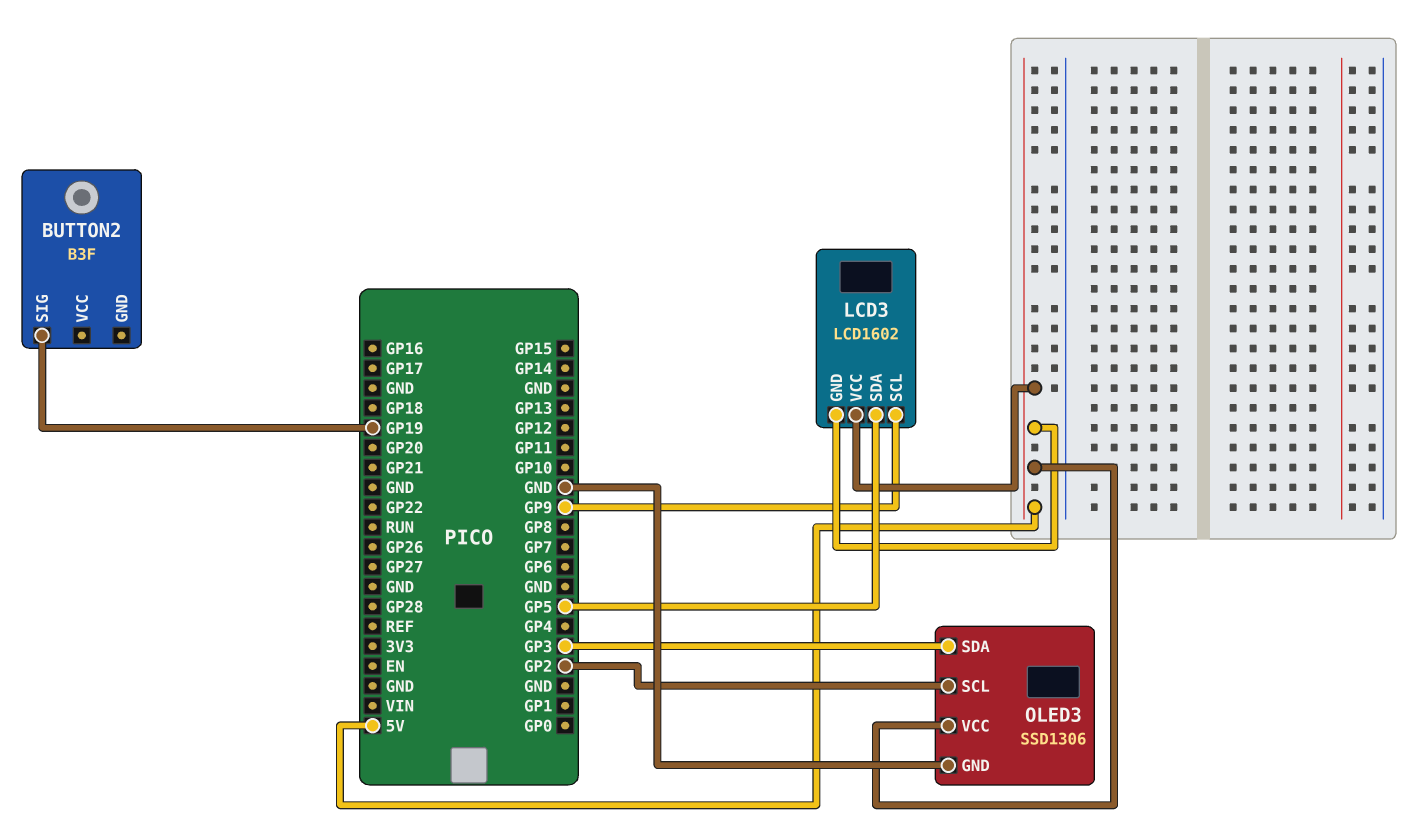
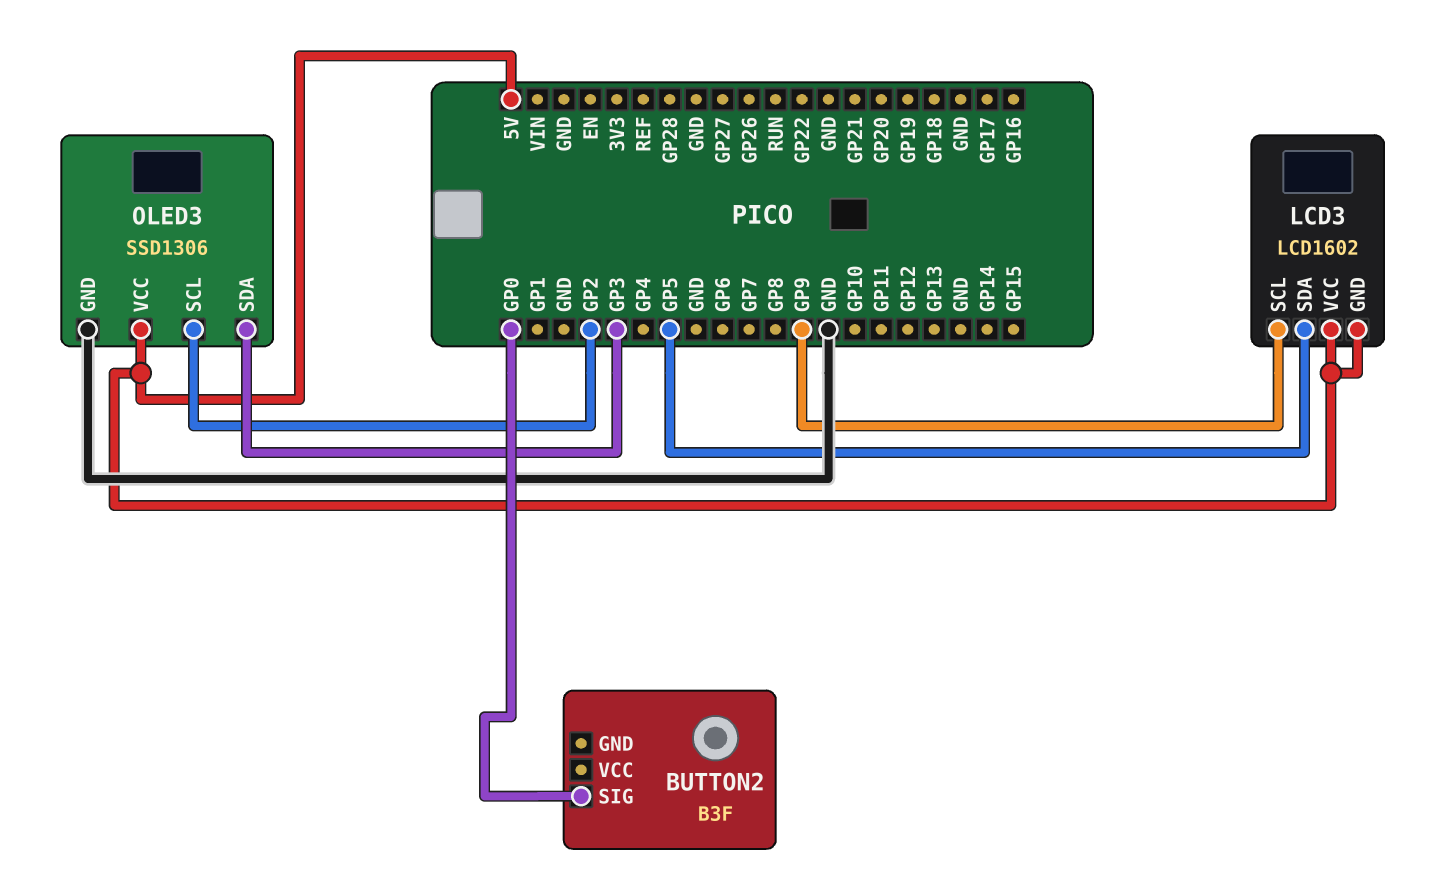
BUTTON2 pin SIG: GP19 -> GP0

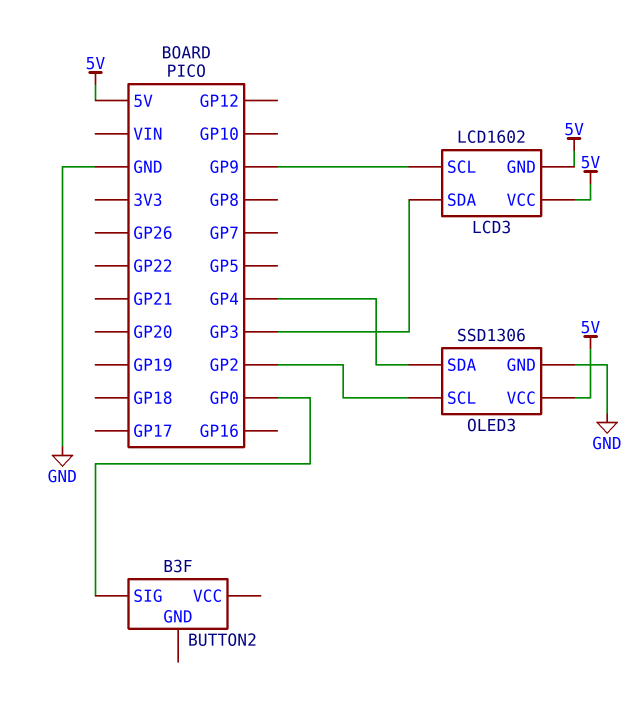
LCD3 pin SDA: GP5 -> GP3
OLED3 pin SDA: GP3 -> GP4

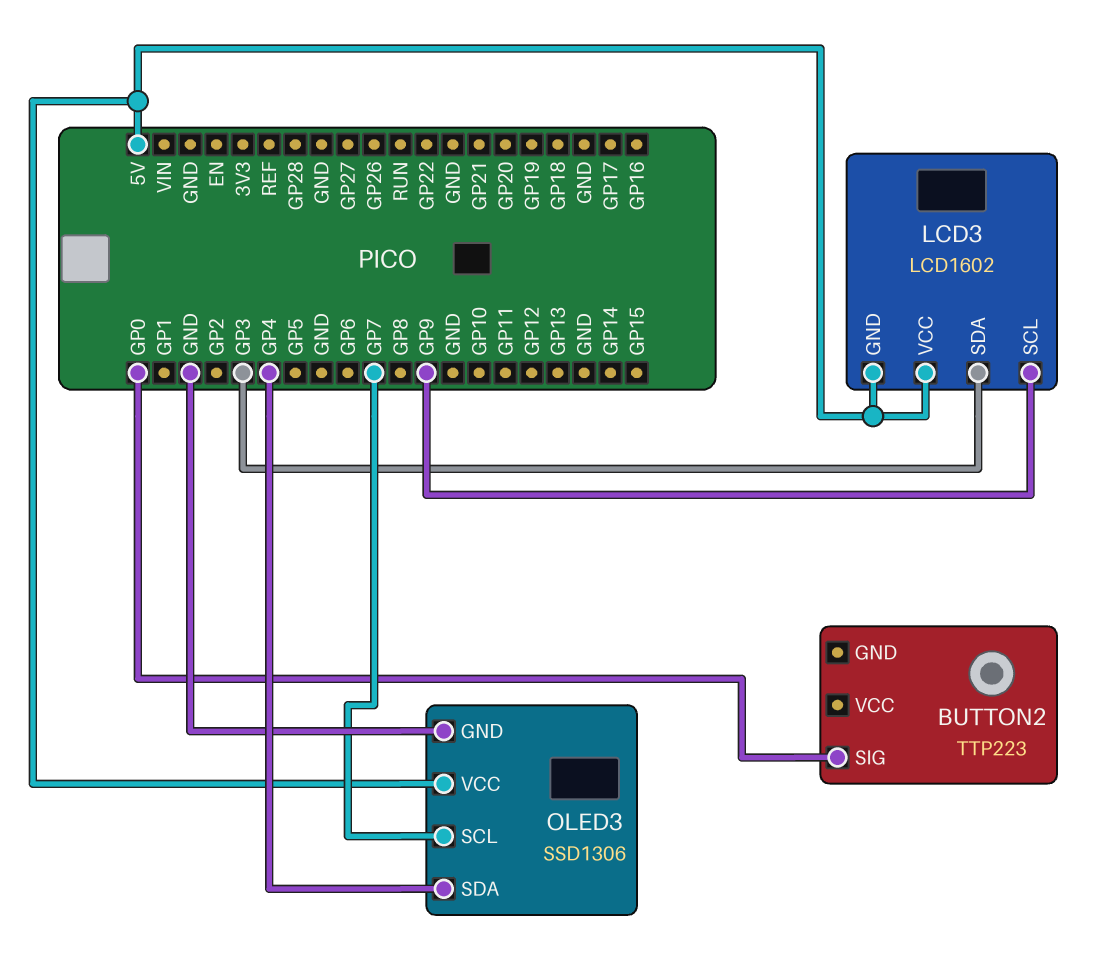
BUTTON2: B3F -> TTP223
OLED3 pin SCL: GP2 -> GP7

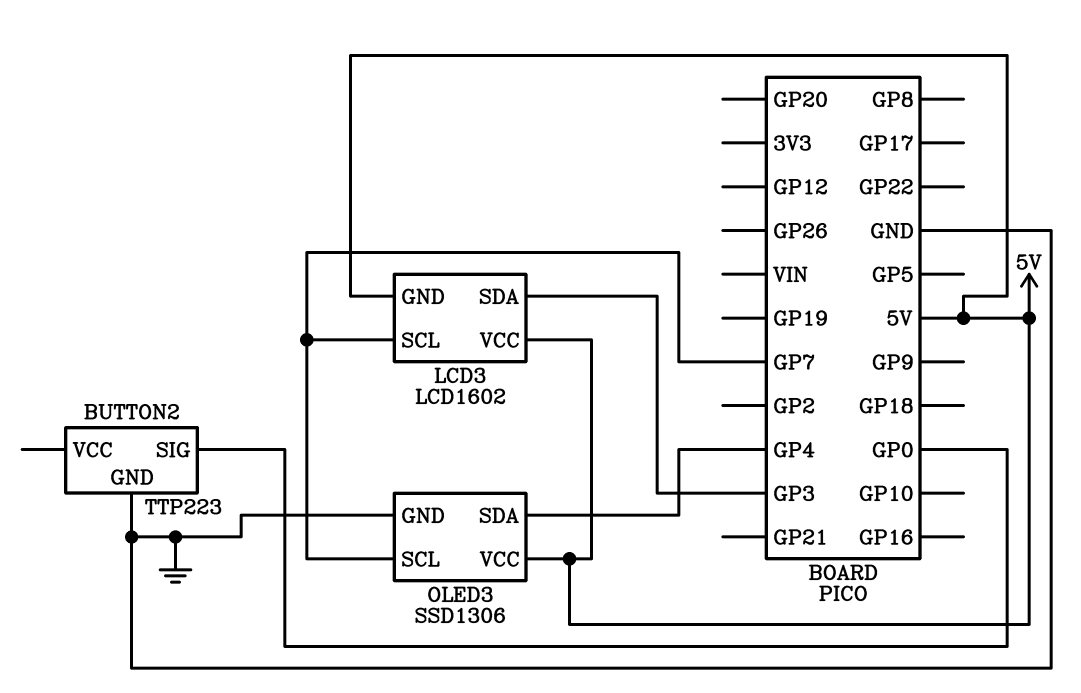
BUTTON2 pin GND: none -> GND
LCD3 pin SCL: GP9 -> GP7

